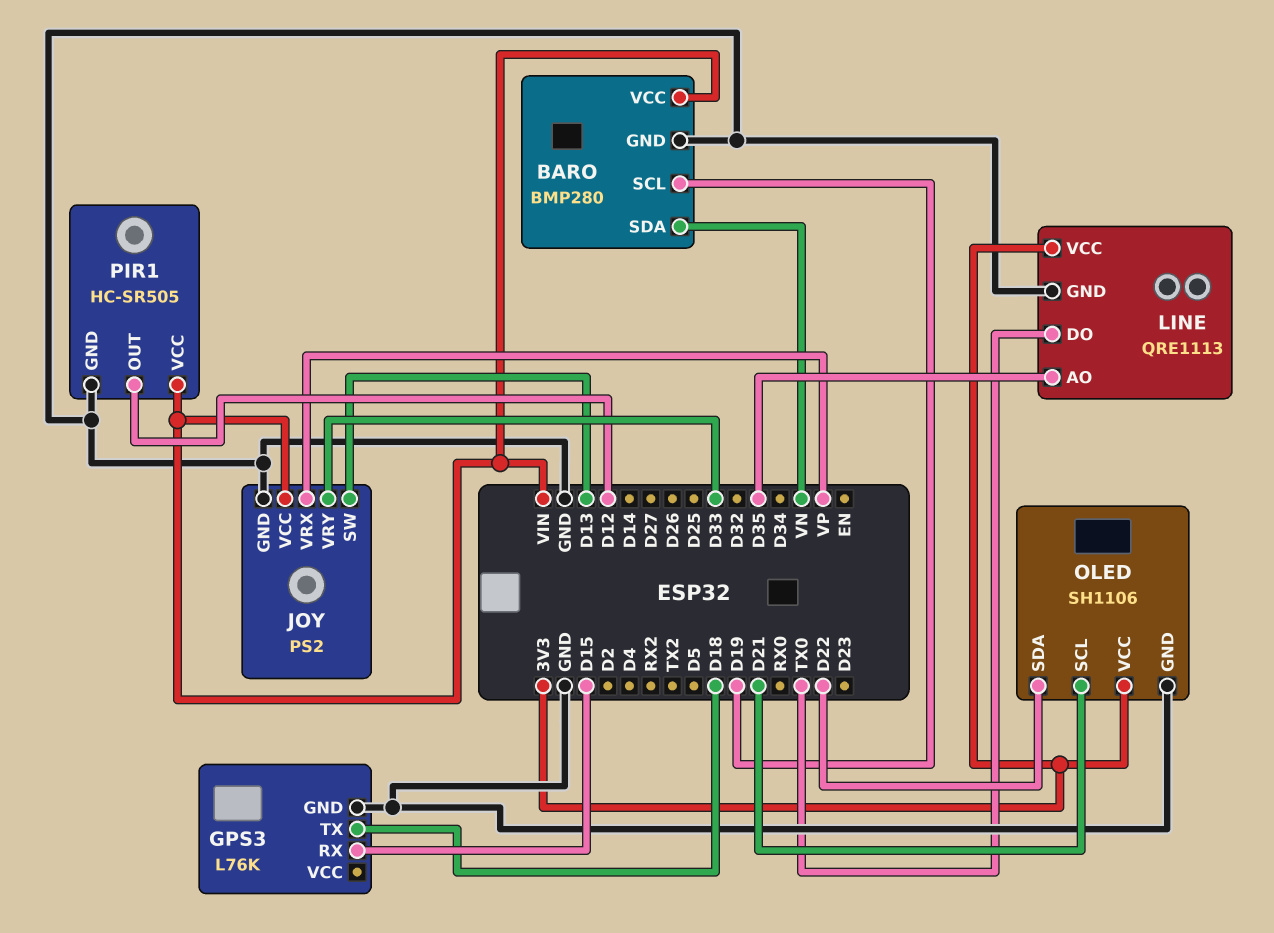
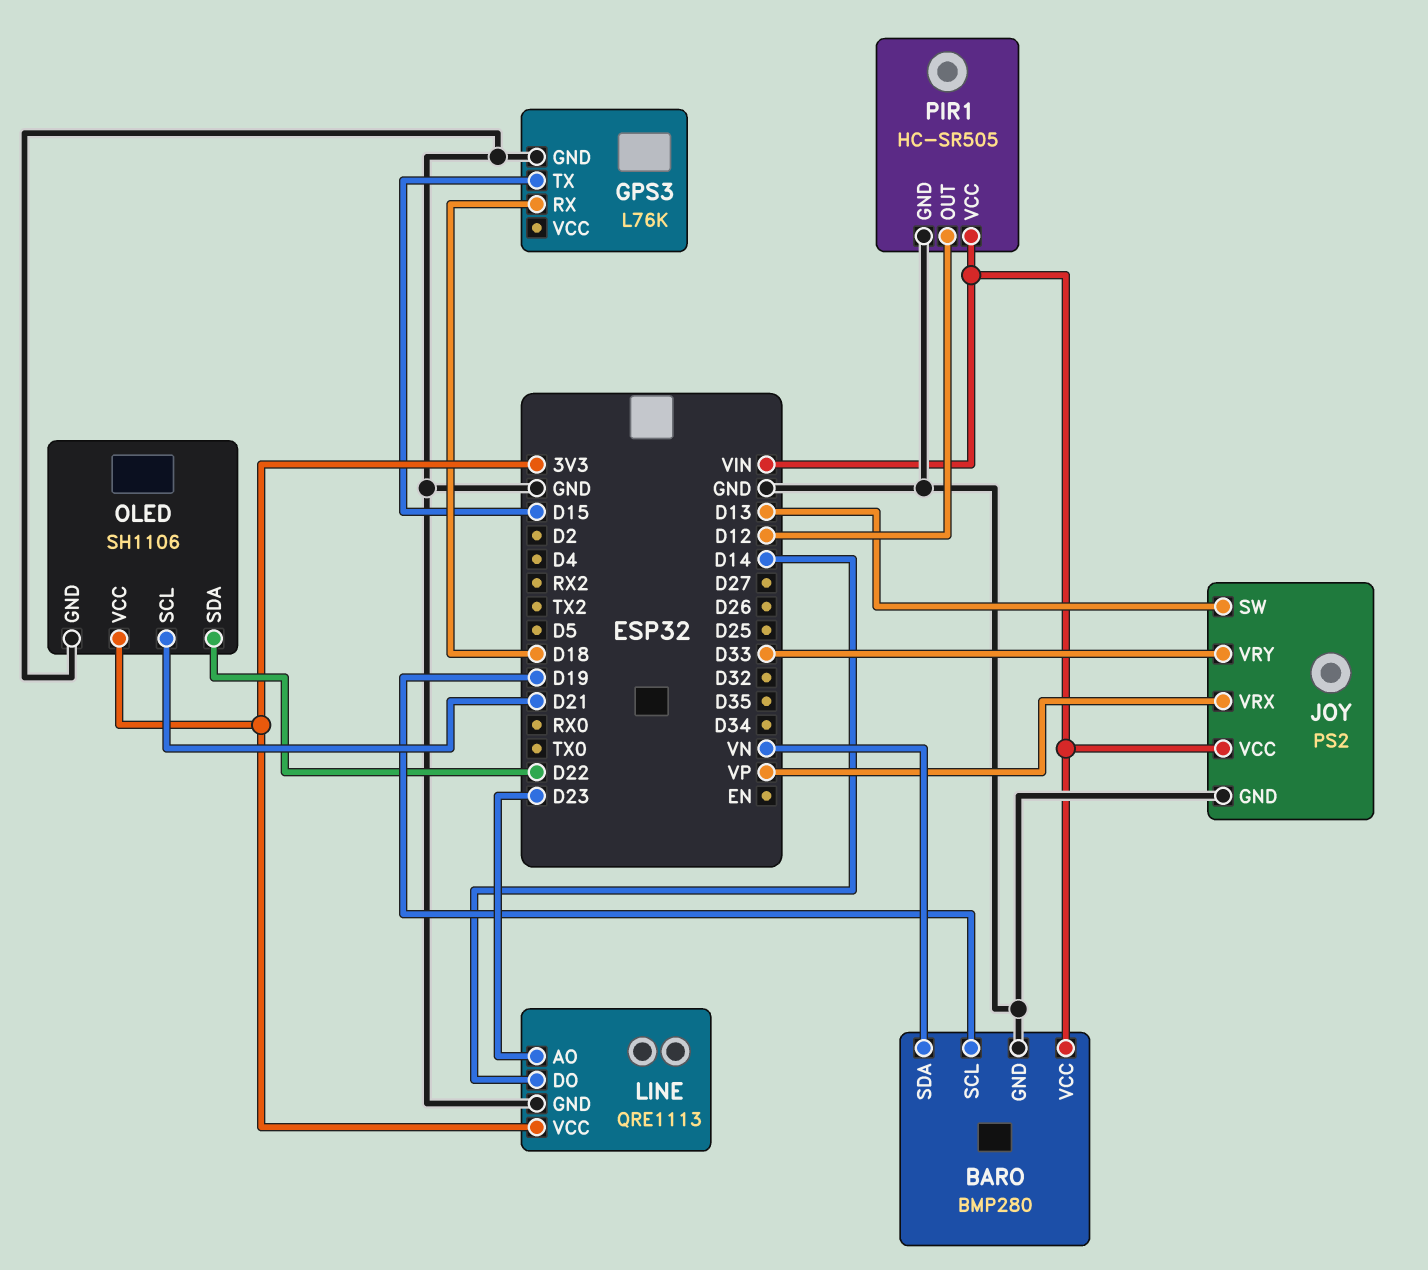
GPS3 pin RX: D15 -> D18
GPS3 pin TX: D18 -> D15
LINE pin AO: D35 -> D23
LINE pin DO: TX0 -> D14

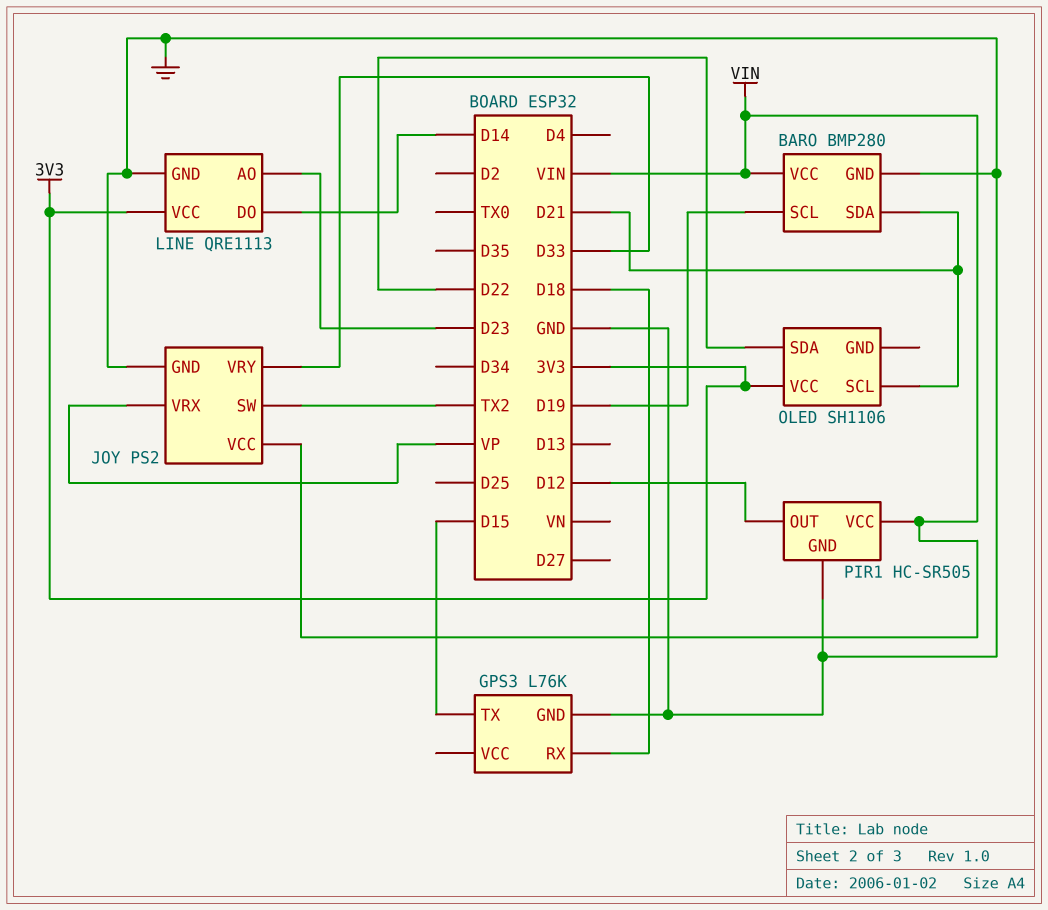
BARO pin SDA: VN -> D21
JOY pin SW: D13 -> TX2
OLED pin GND: GND -> none

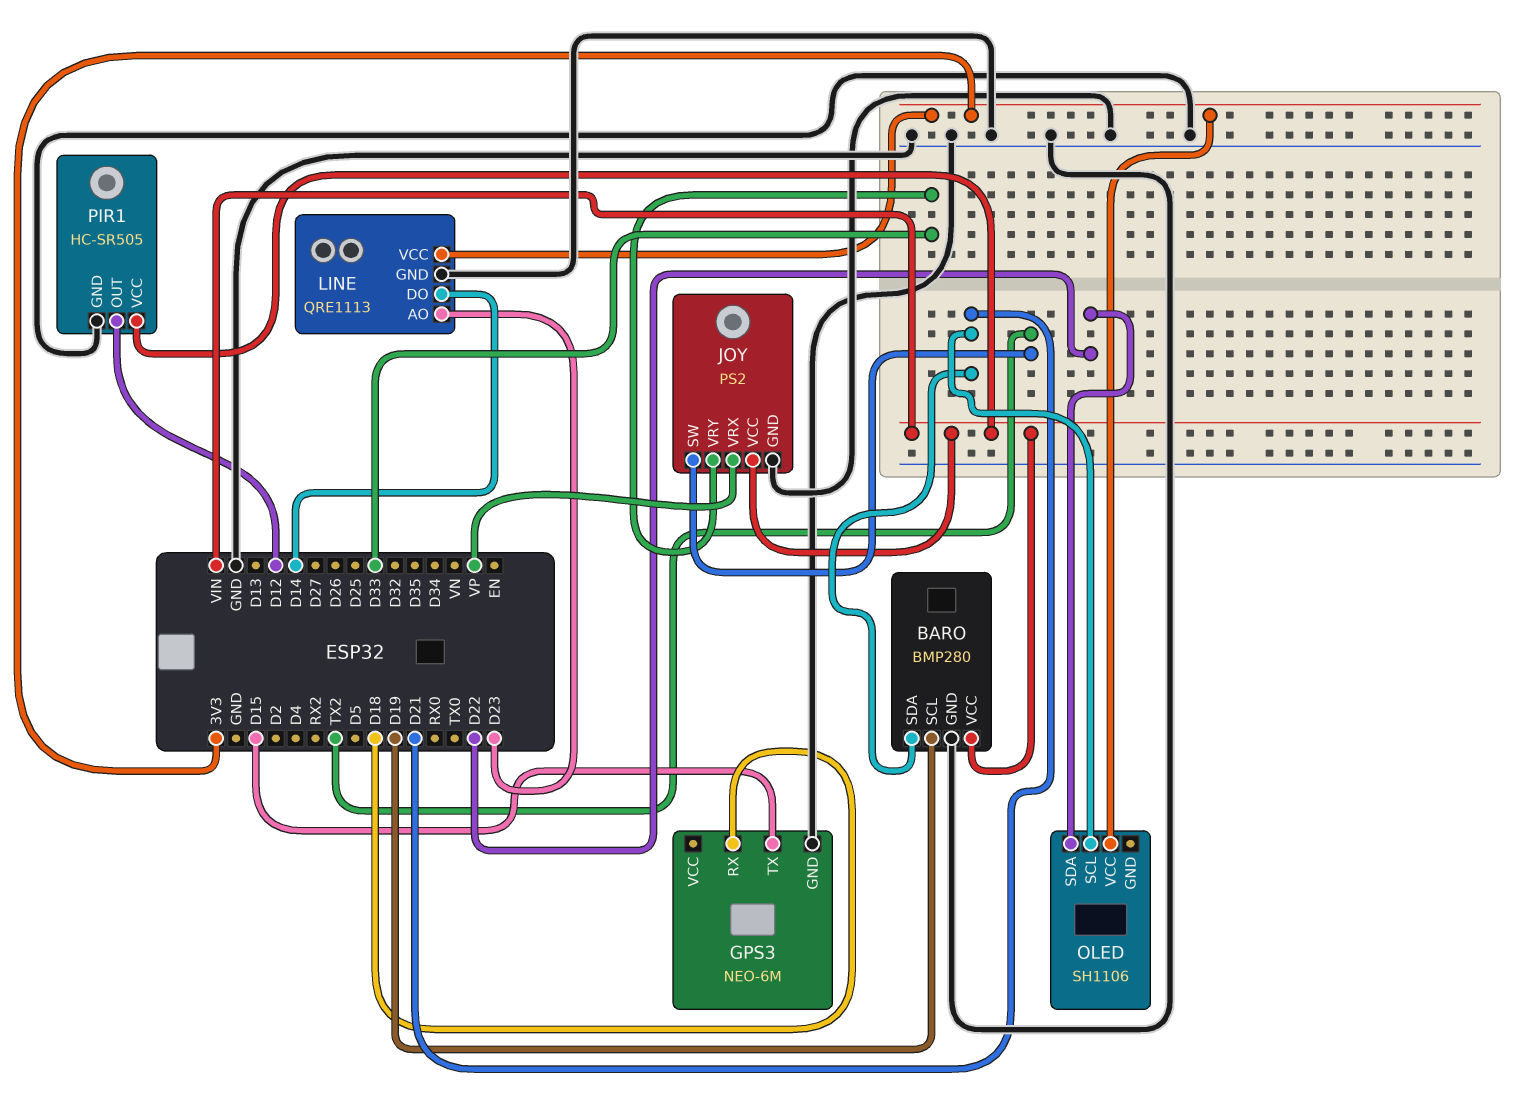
GPS3: L76K -> NEO-6M

